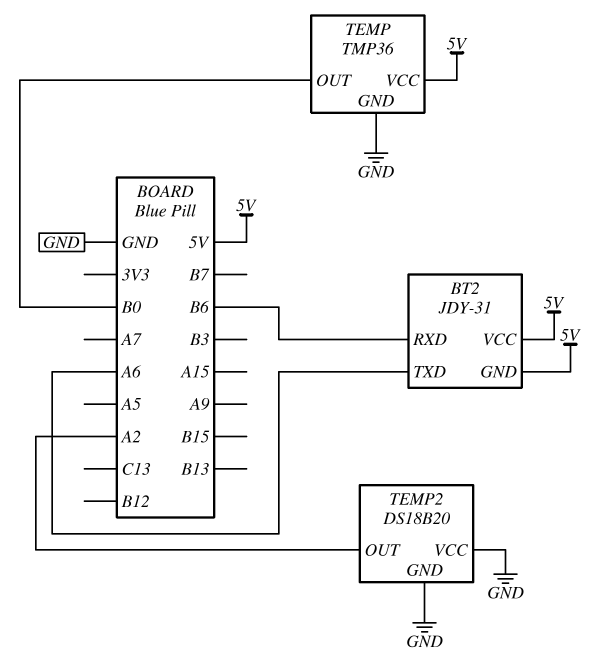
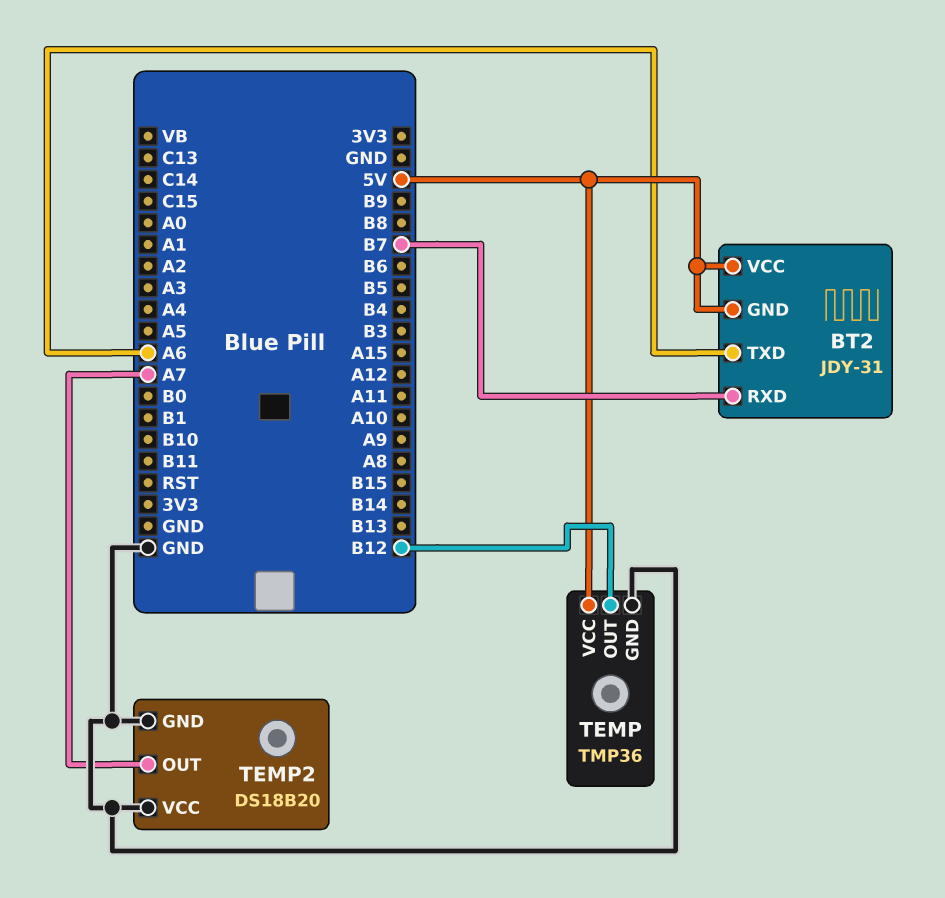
BT2 pin RXD: B6 -> B7
TEMP pin OUT: B0 -> B12
TEMP2 pin OUT: A2 -> A7

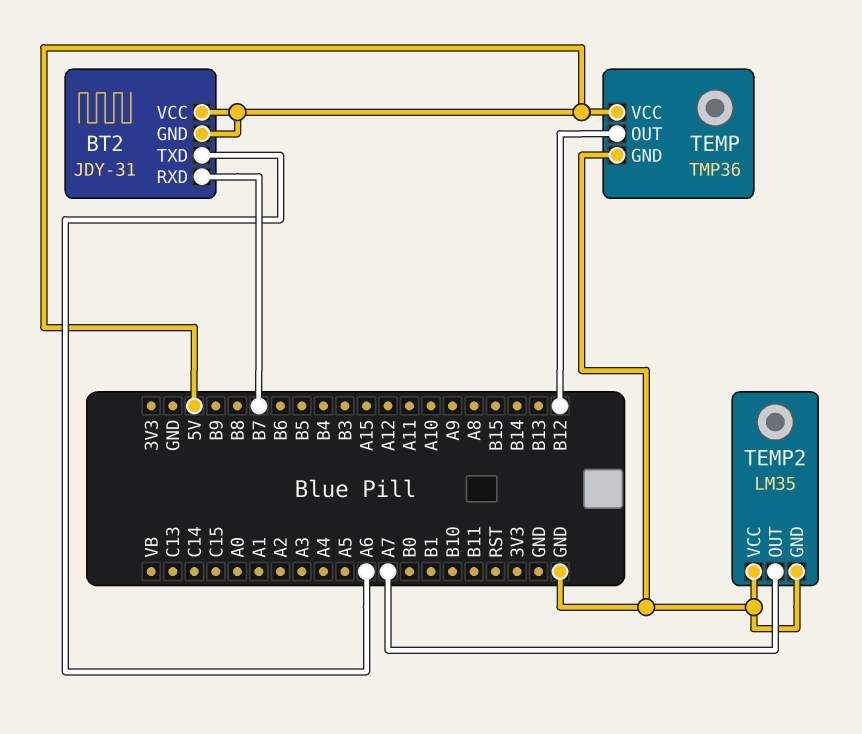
TEMP2: DS18B20 -> LM35

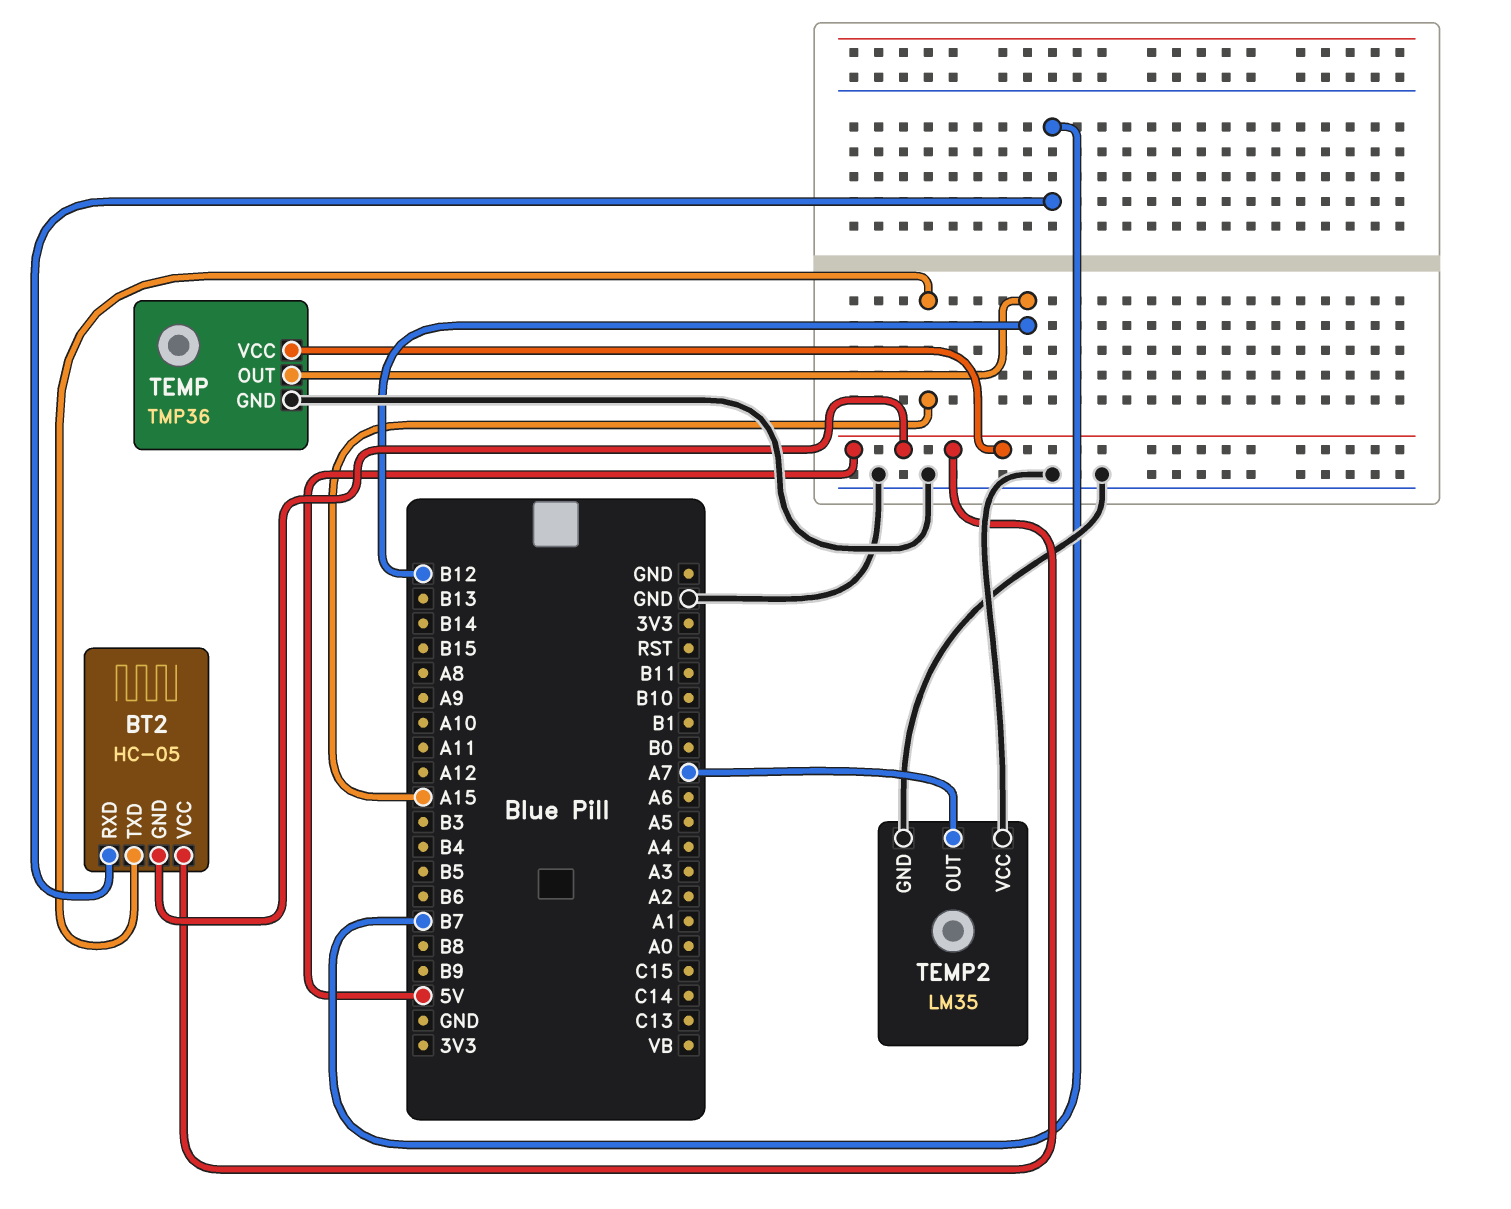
BT2: JDY-31 -> HC-05
BT2 pin TXD: A6 -> A15

